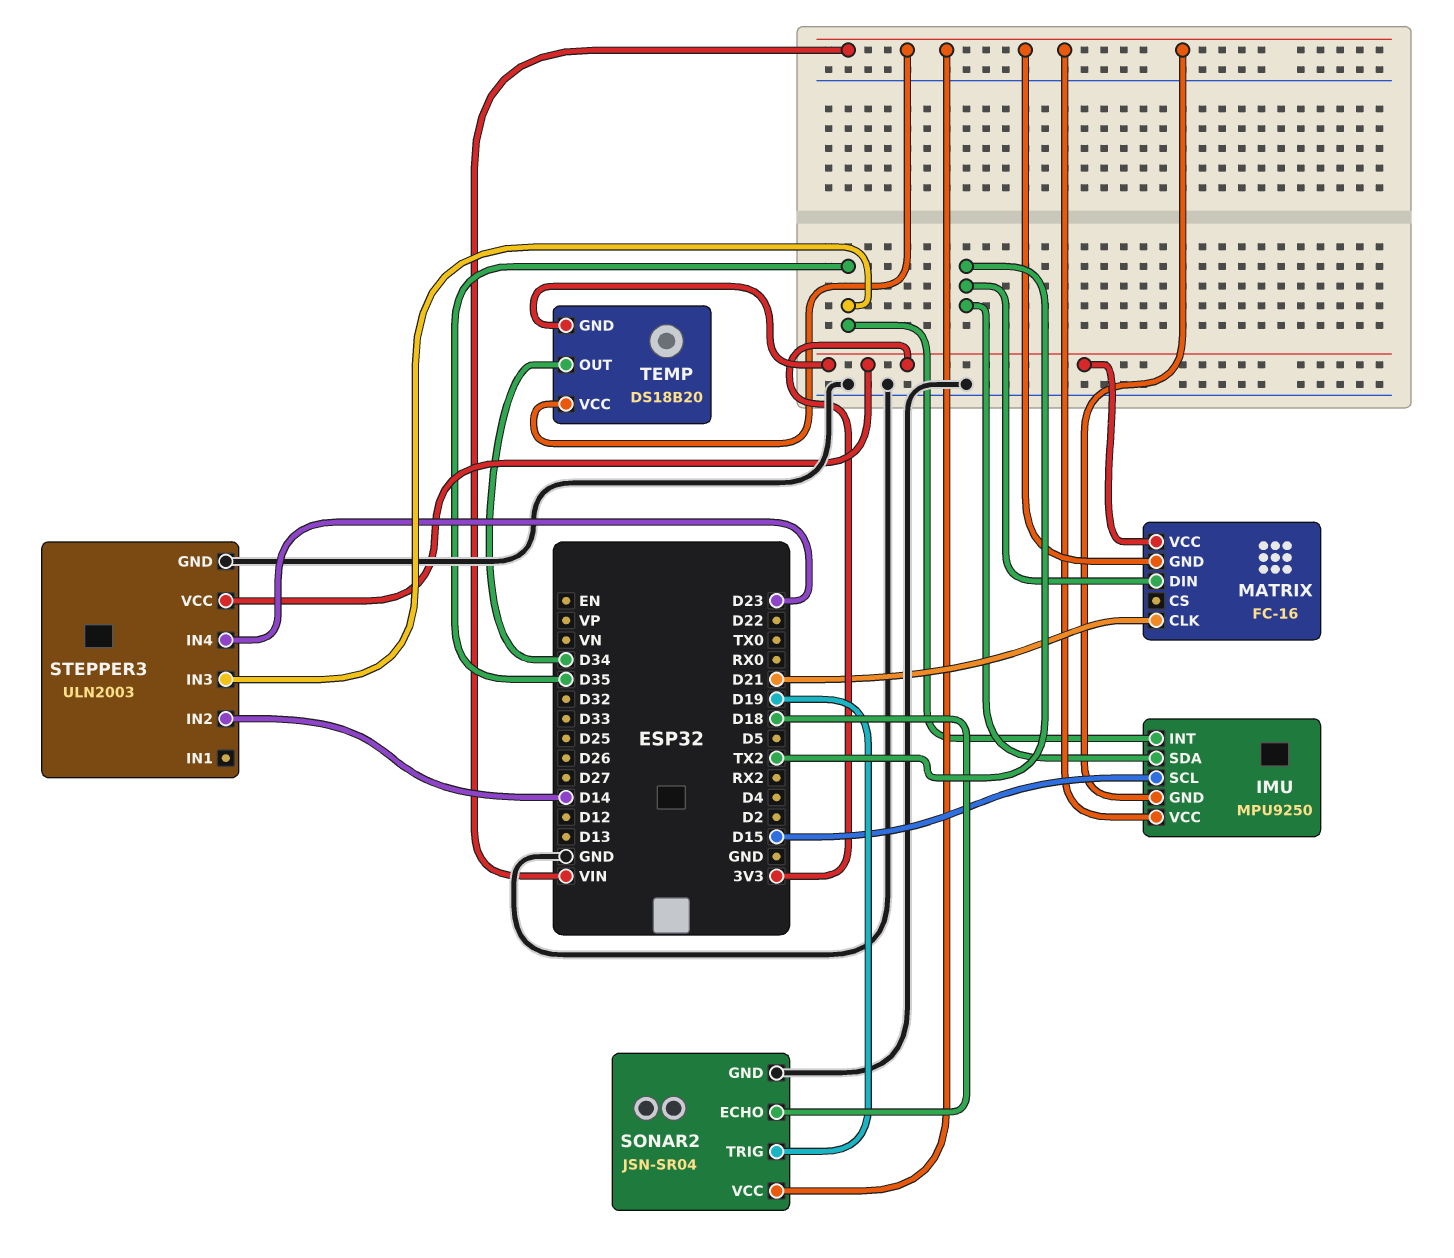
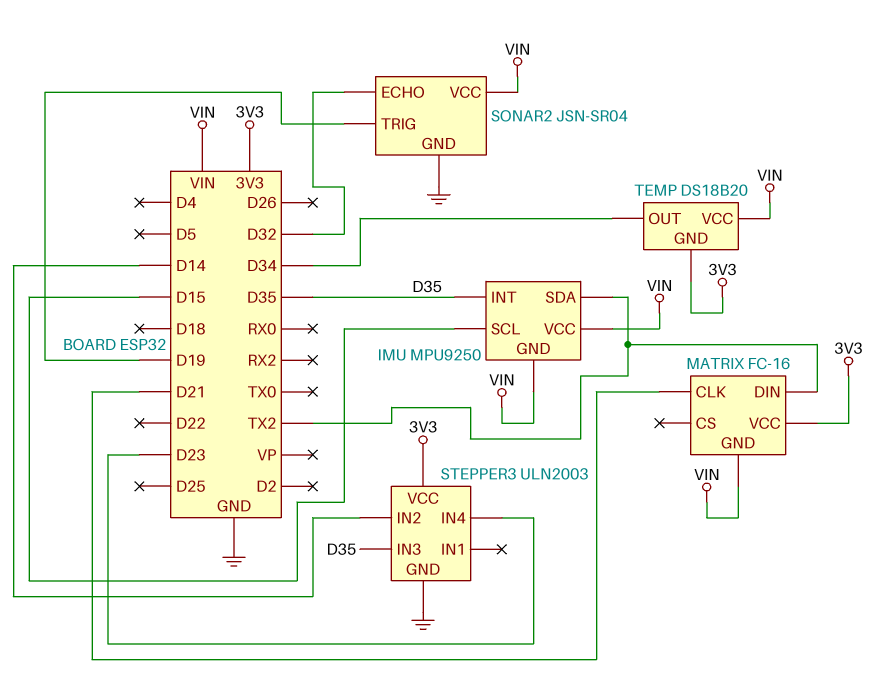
SONAR2 pin ECHO: D18 -> D32

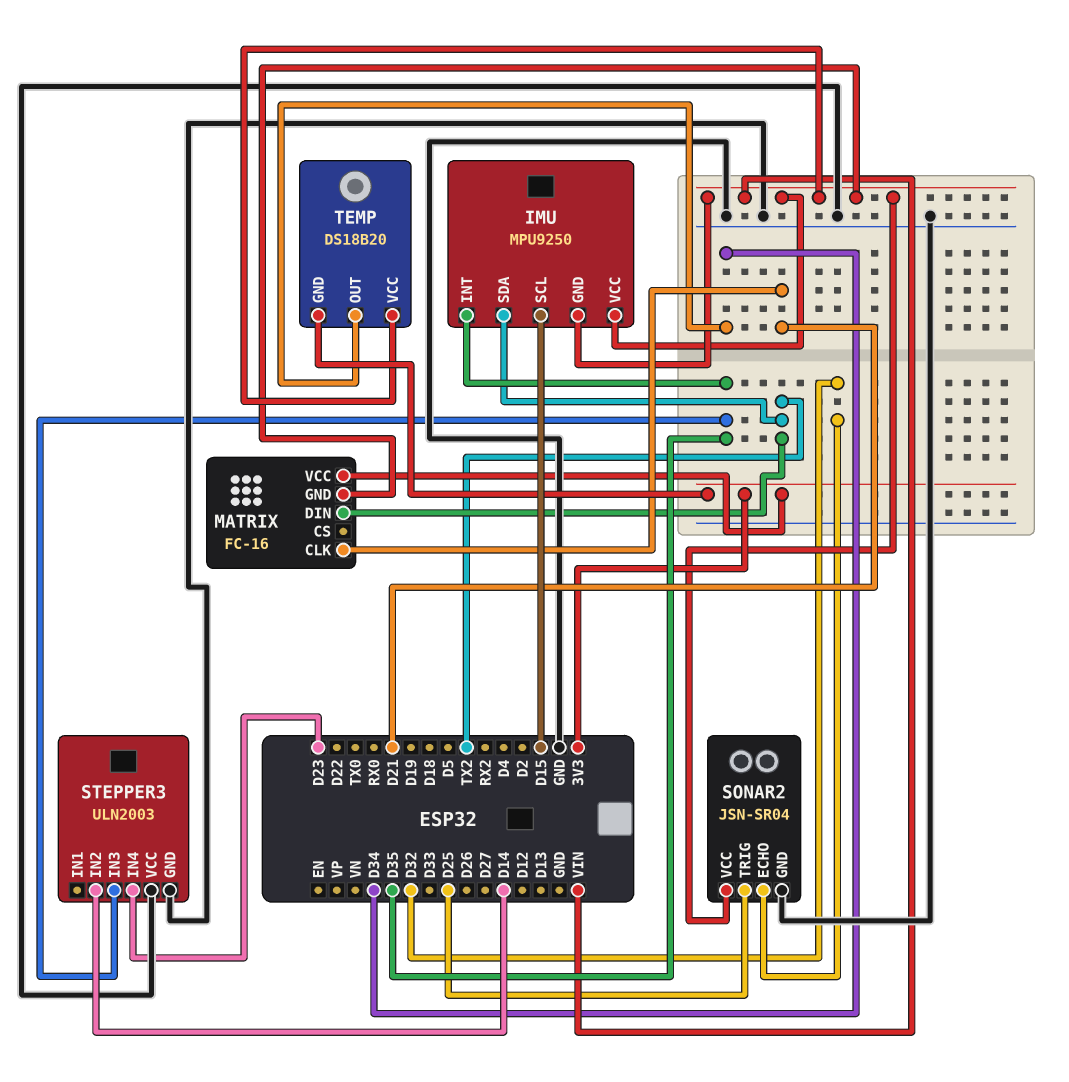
SONAR2 pin TRIG: D19 -> D25
STEPPER3 pin VCC: 3V3 -> GND

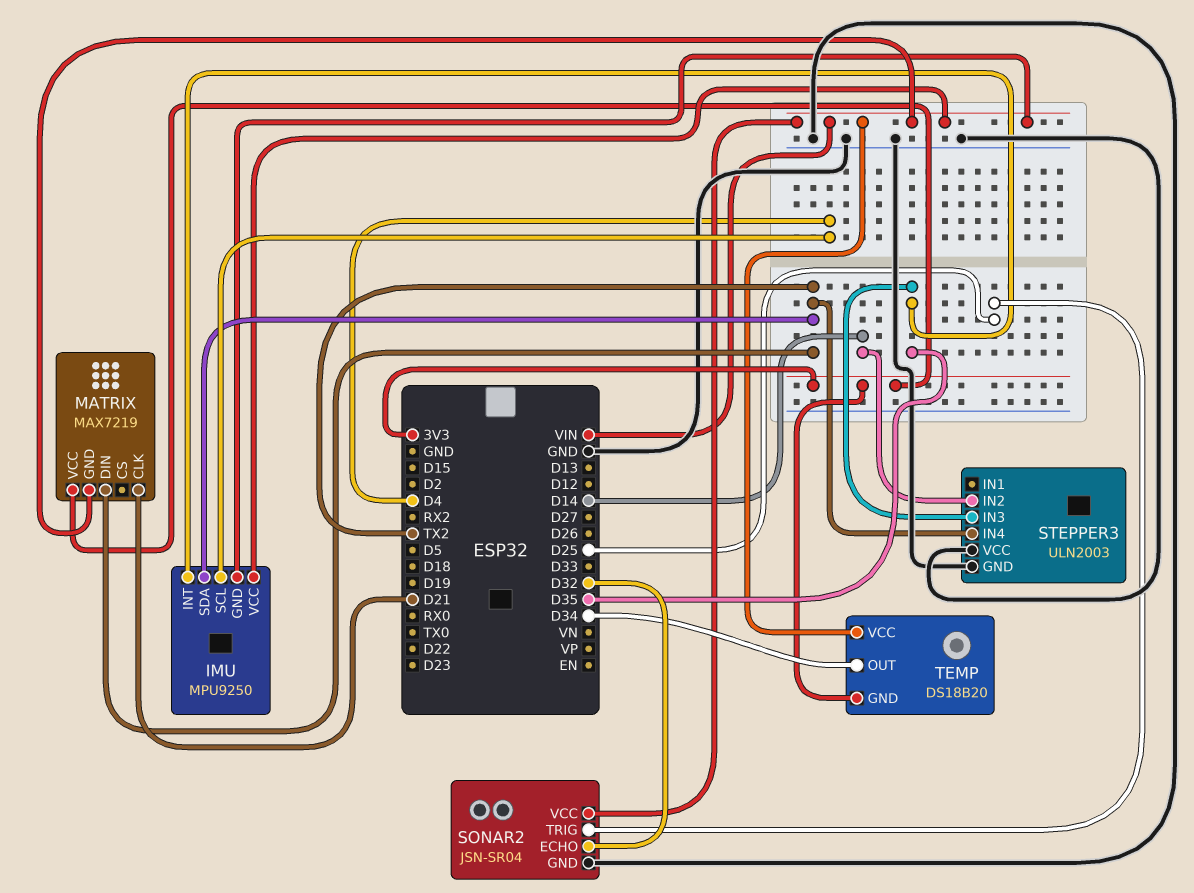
IMU pin SCL: D15 -> D4
MATRIX: FC-16 -> MAX7219
STEPPER3 pin IN4: D23 -> TX2

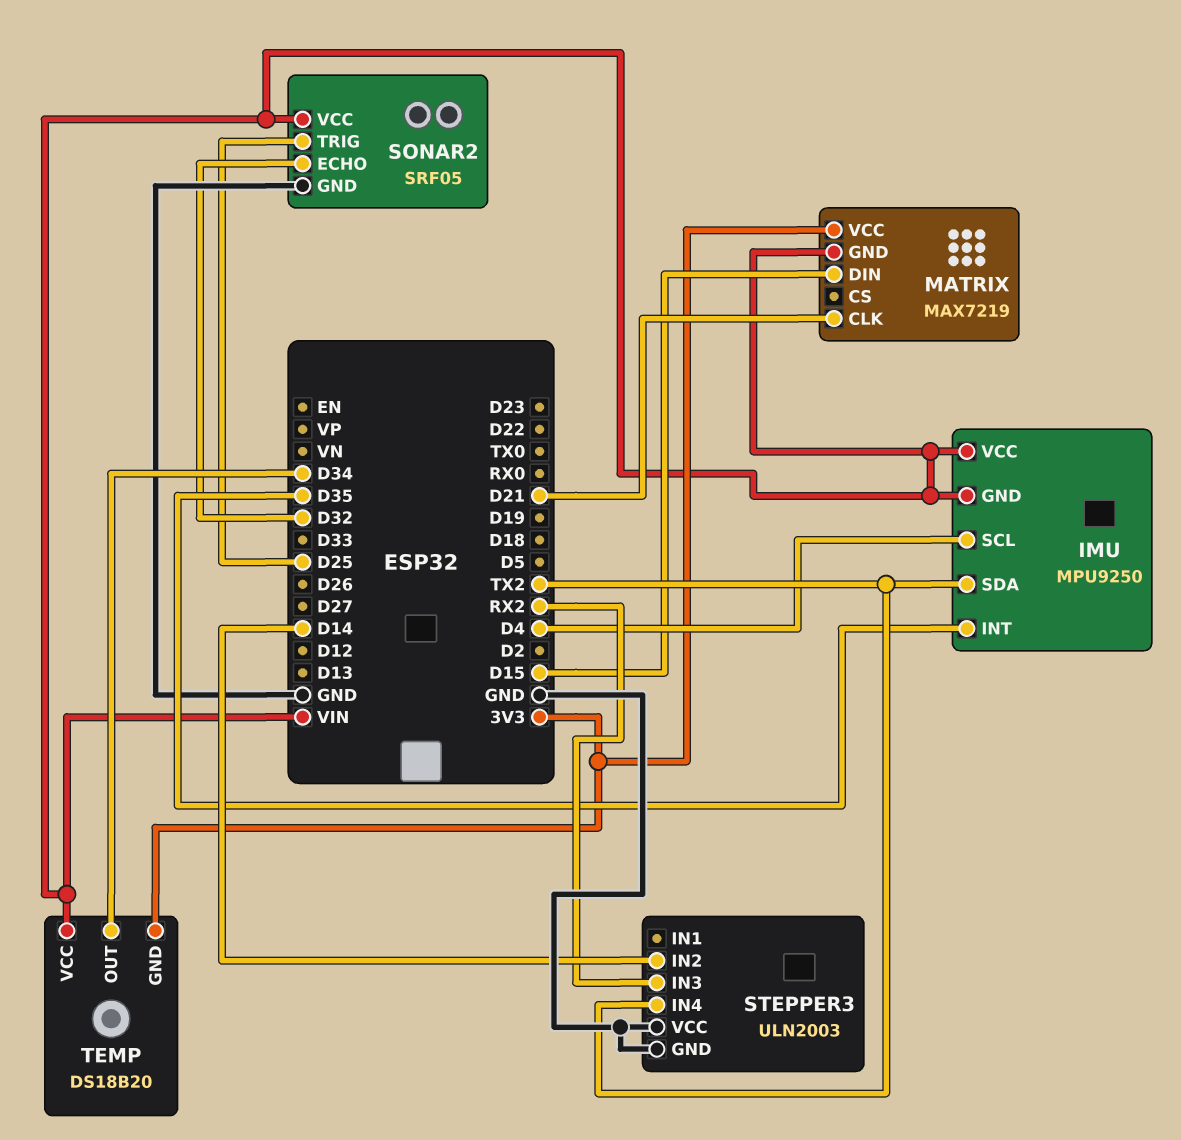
MATRIX pin DIN: TX2 -> D15
SONAR2: JSN-SR04 -> SRF05
STEPPER3 pin IN3: D35 -> RX2

